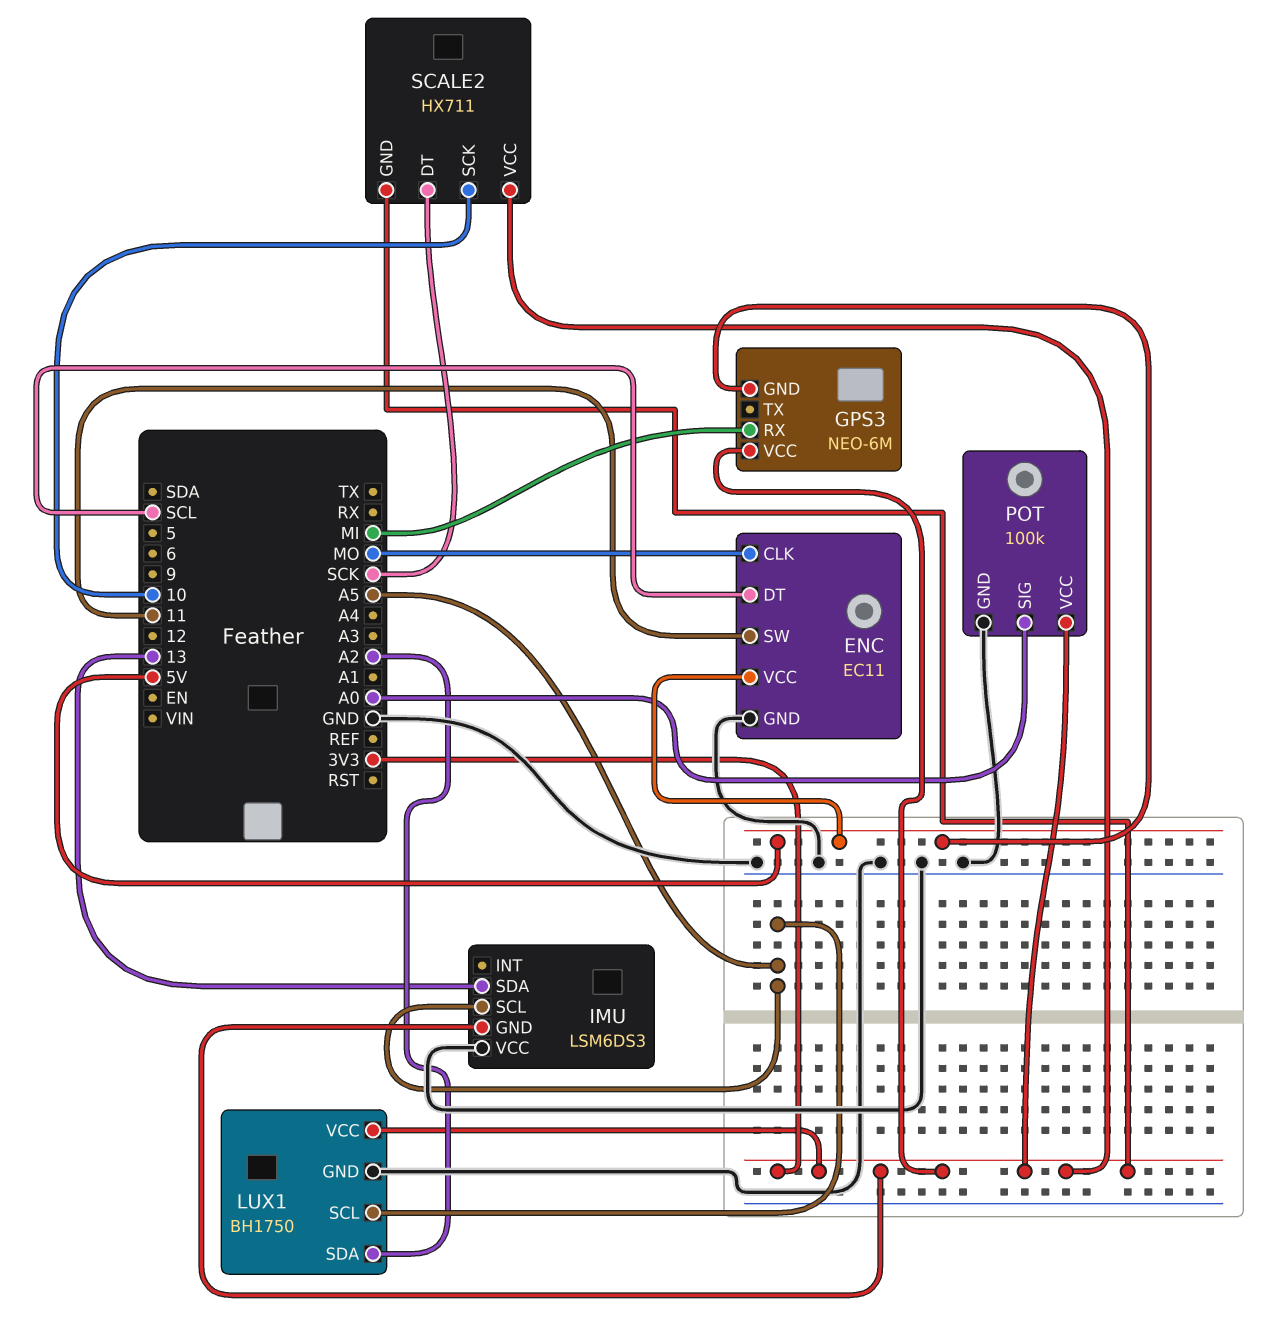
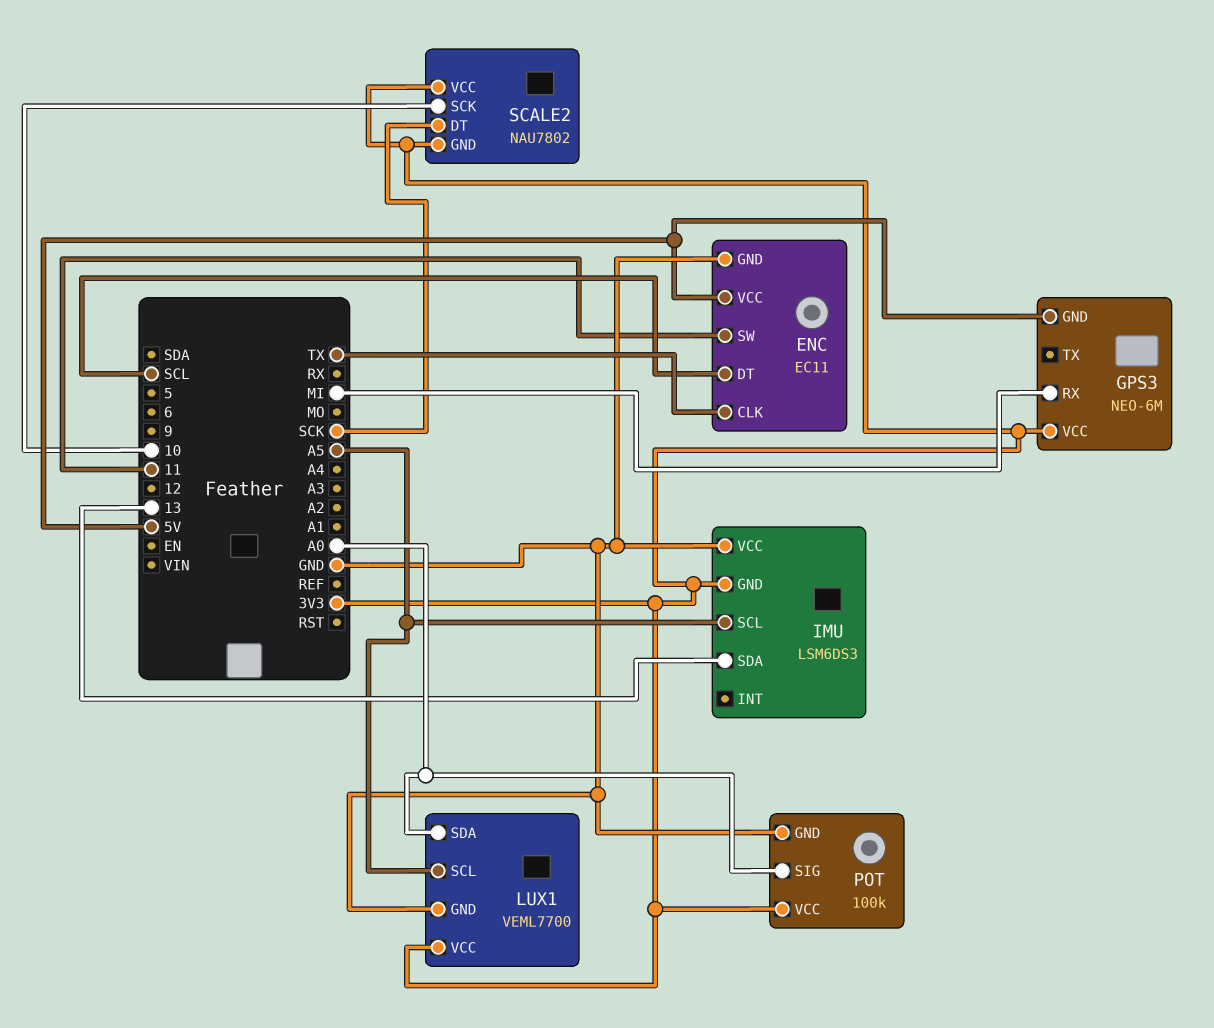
ENC pin CLK: MO -> TX
LUX1: BH1750 -> VEML7700
LUX1 pin SDA: A2 -> A0
SCALE2: HX711 -> NAU7802

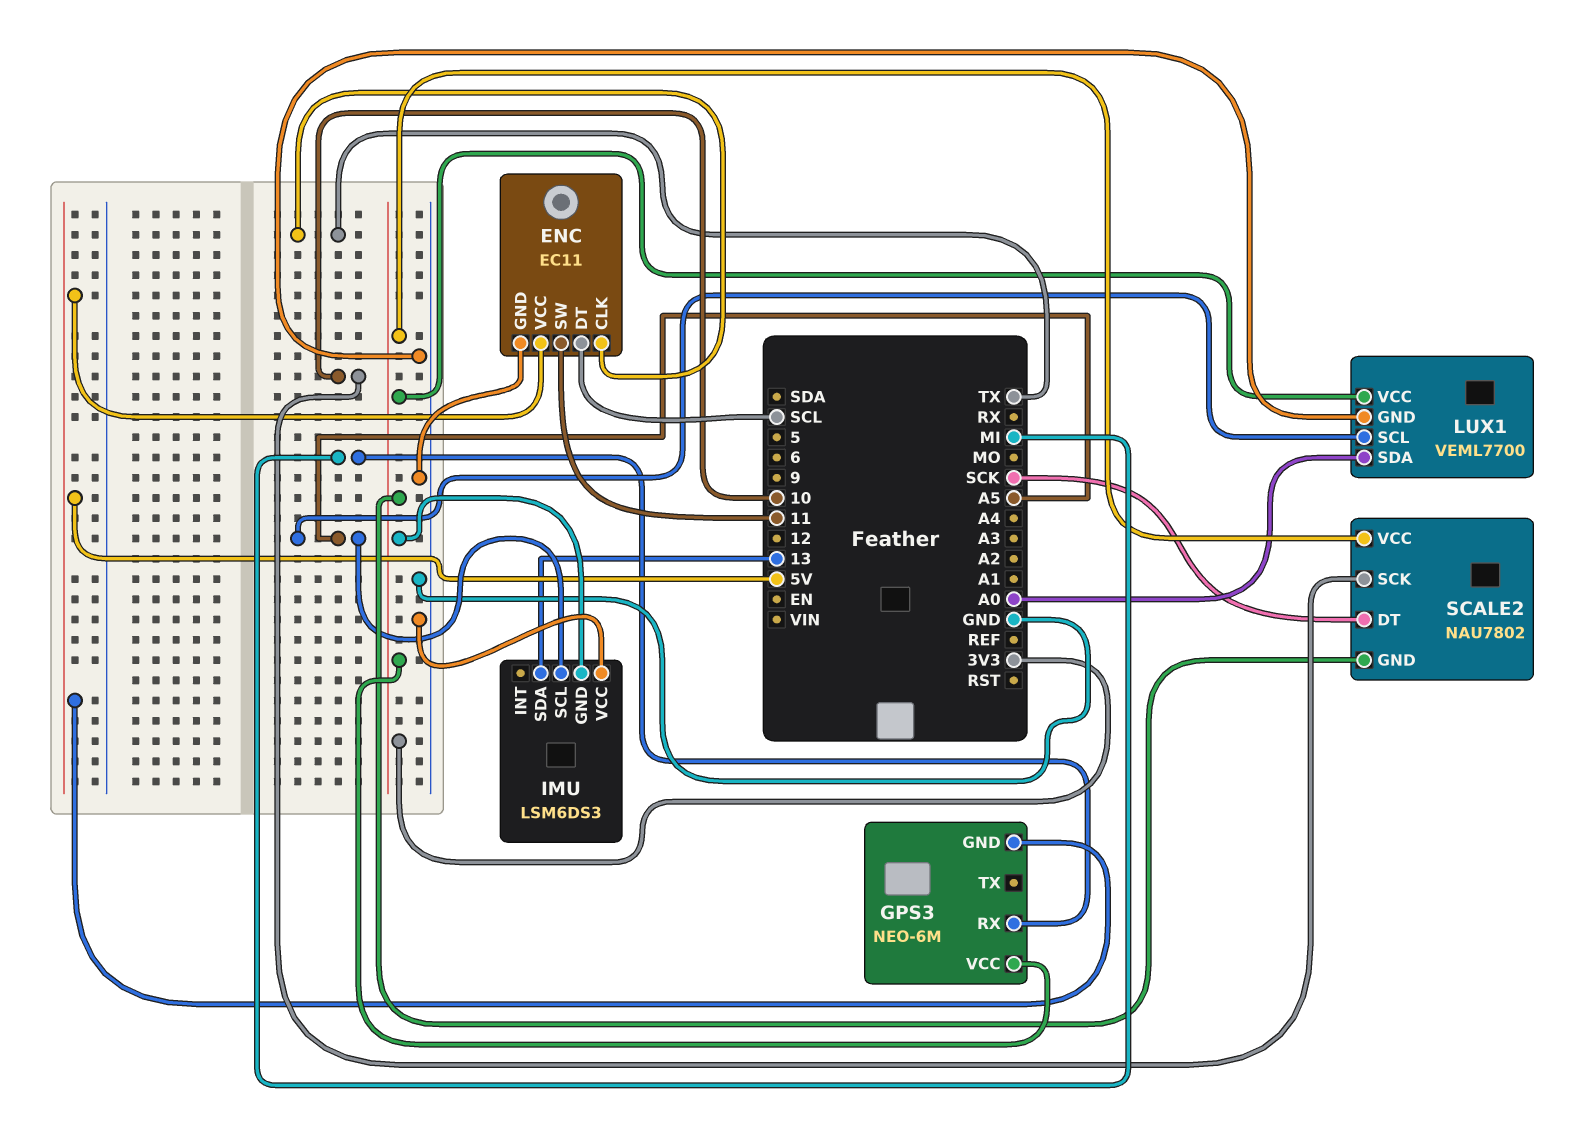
POT: 100k -> none
POT pin GND: GND -> none
POT pin SIG: A0 -> none
POT pin VCC: 3V3 -> none

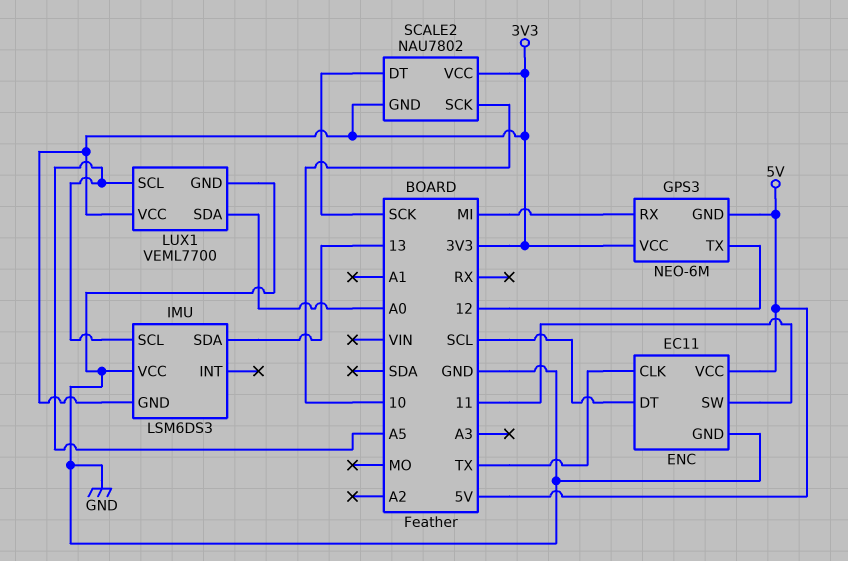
GPS3 pin TX: none -> 12

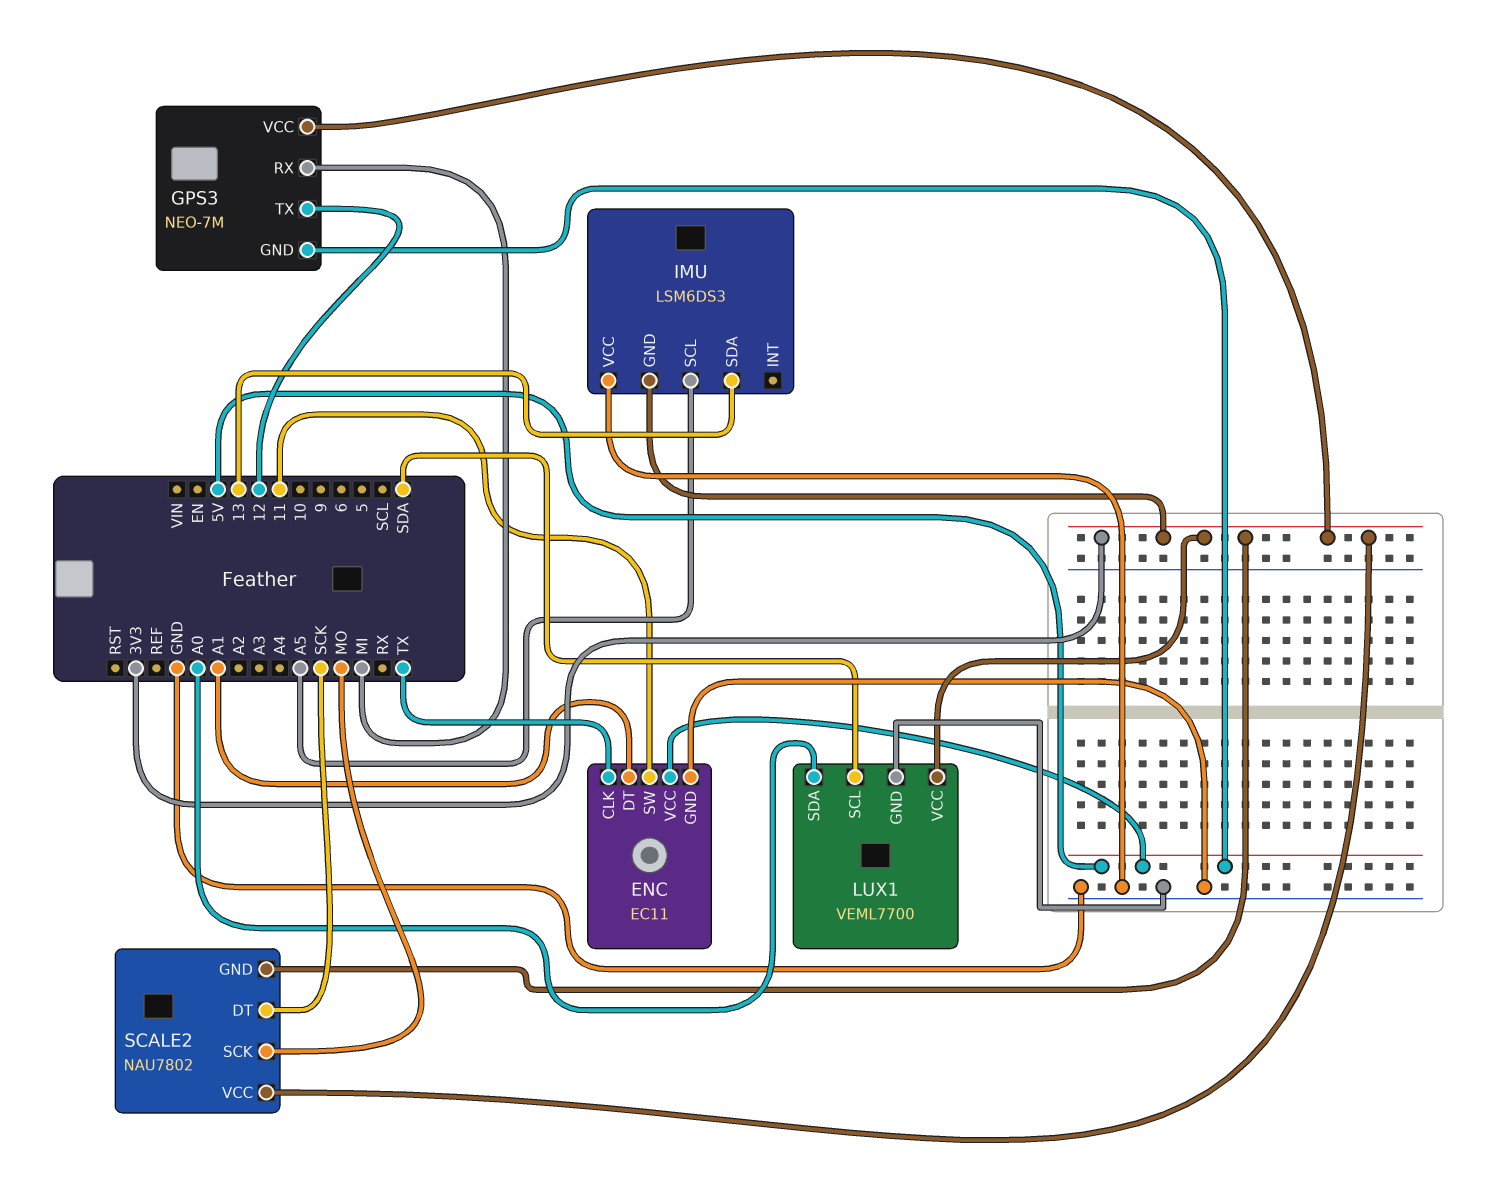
ENC pin DT: SCL -> A1
GPS3: NEO-6M -> NEO-7M
LUX1 pin SCL: A5 -> SDA
SCALE2 pin SCK: 10 -> MO

